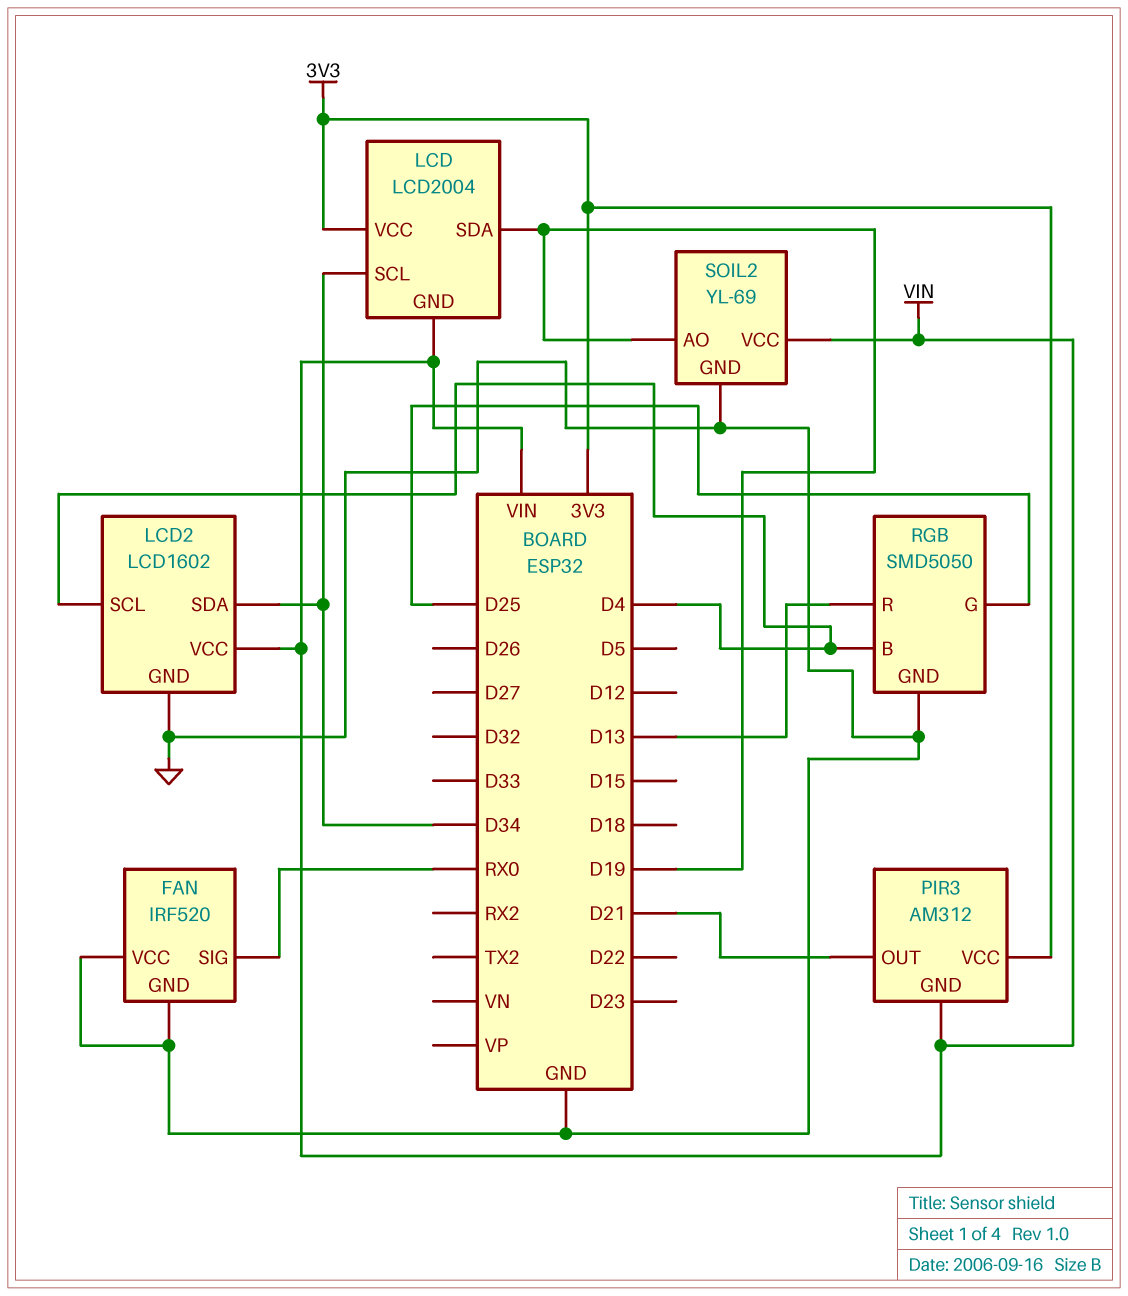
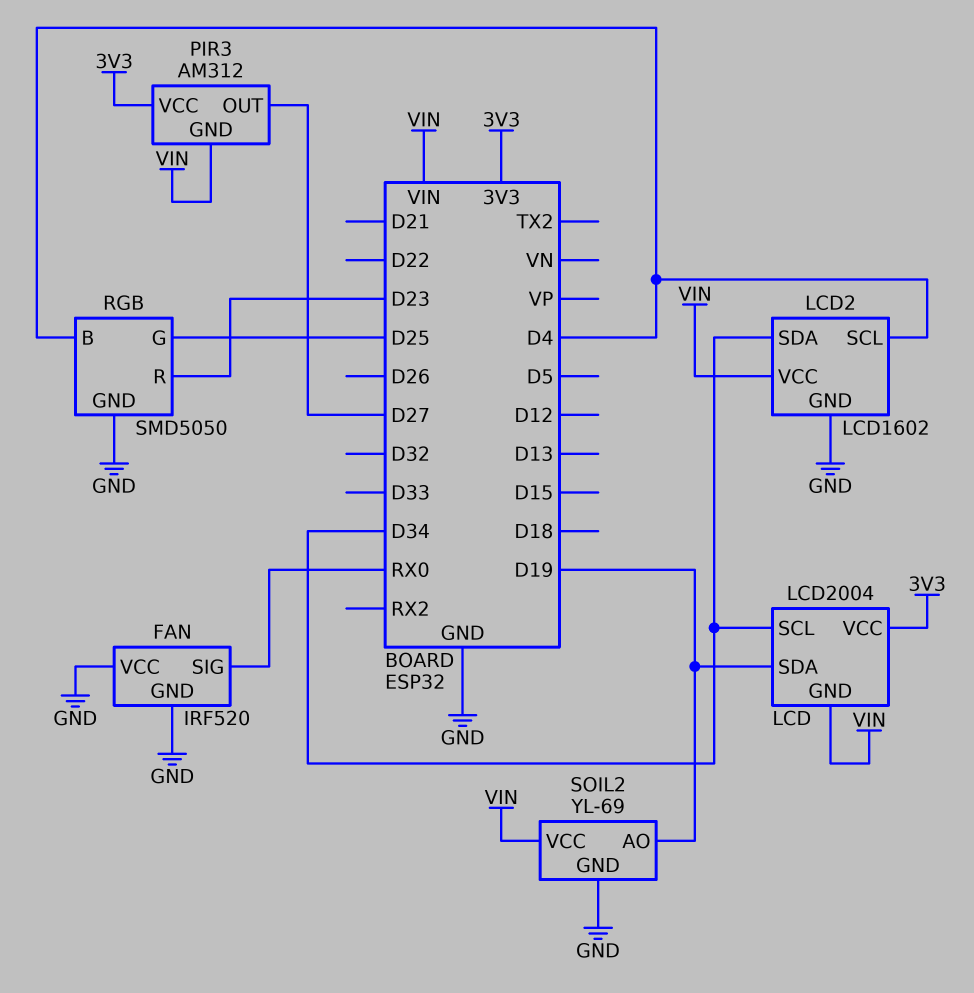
PIR3 pin OUT: D21 -> D27
RGB pin R: D13 -> D23

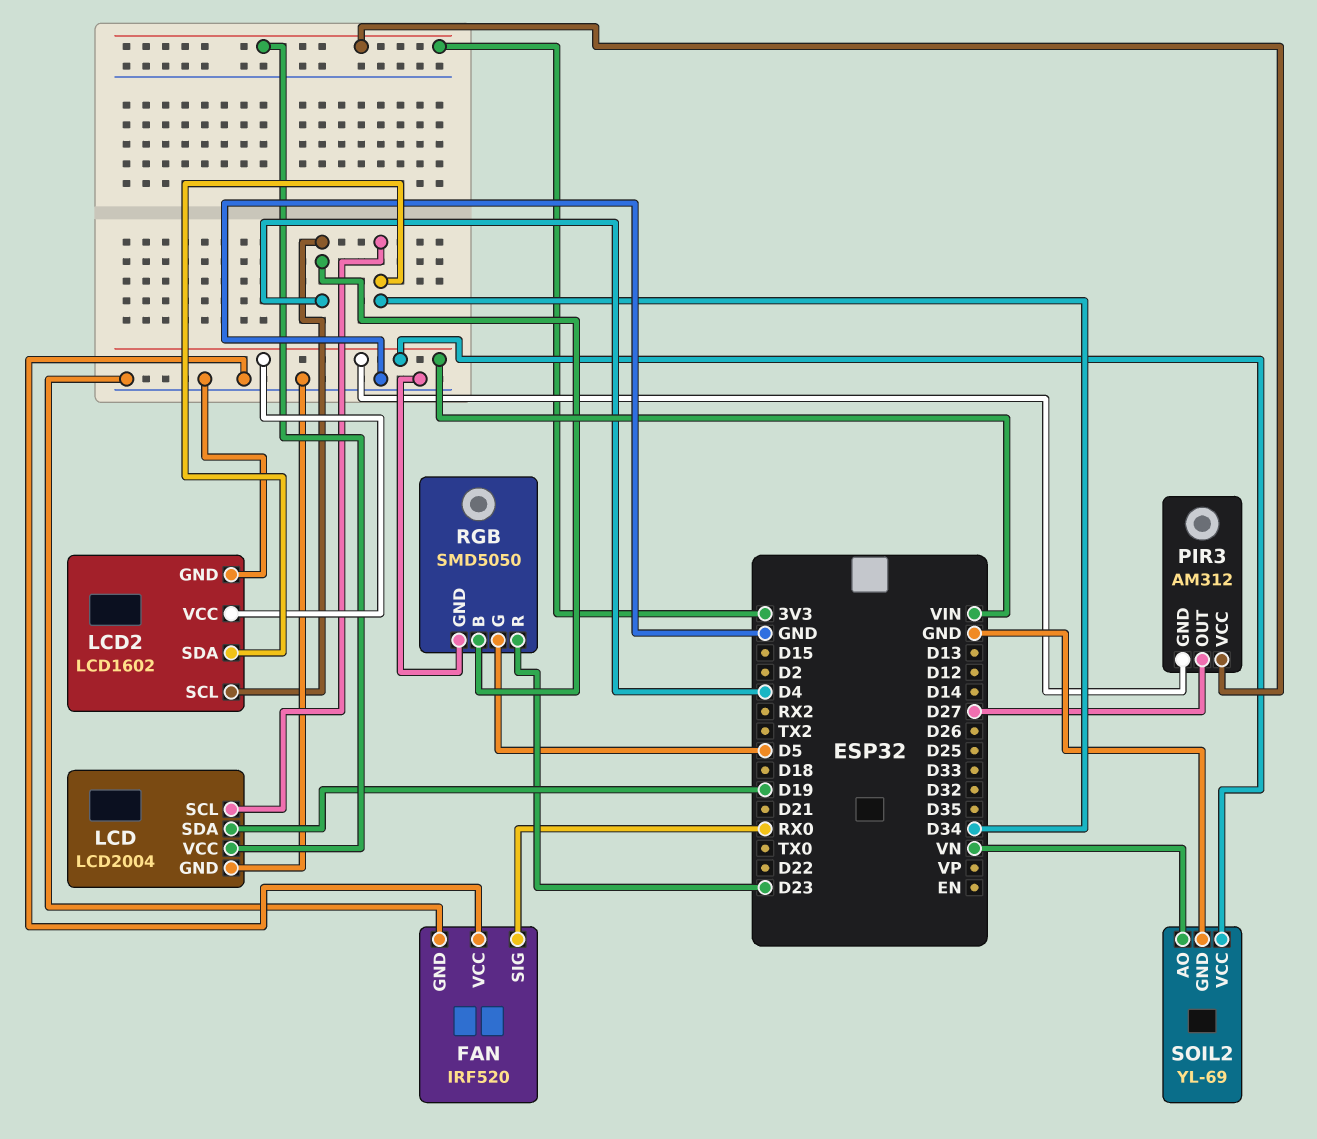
LCD pin GND: VIN -> GND
RGB pin G: D25 -> D5
SOIL2 pin AO: D19 -> VN

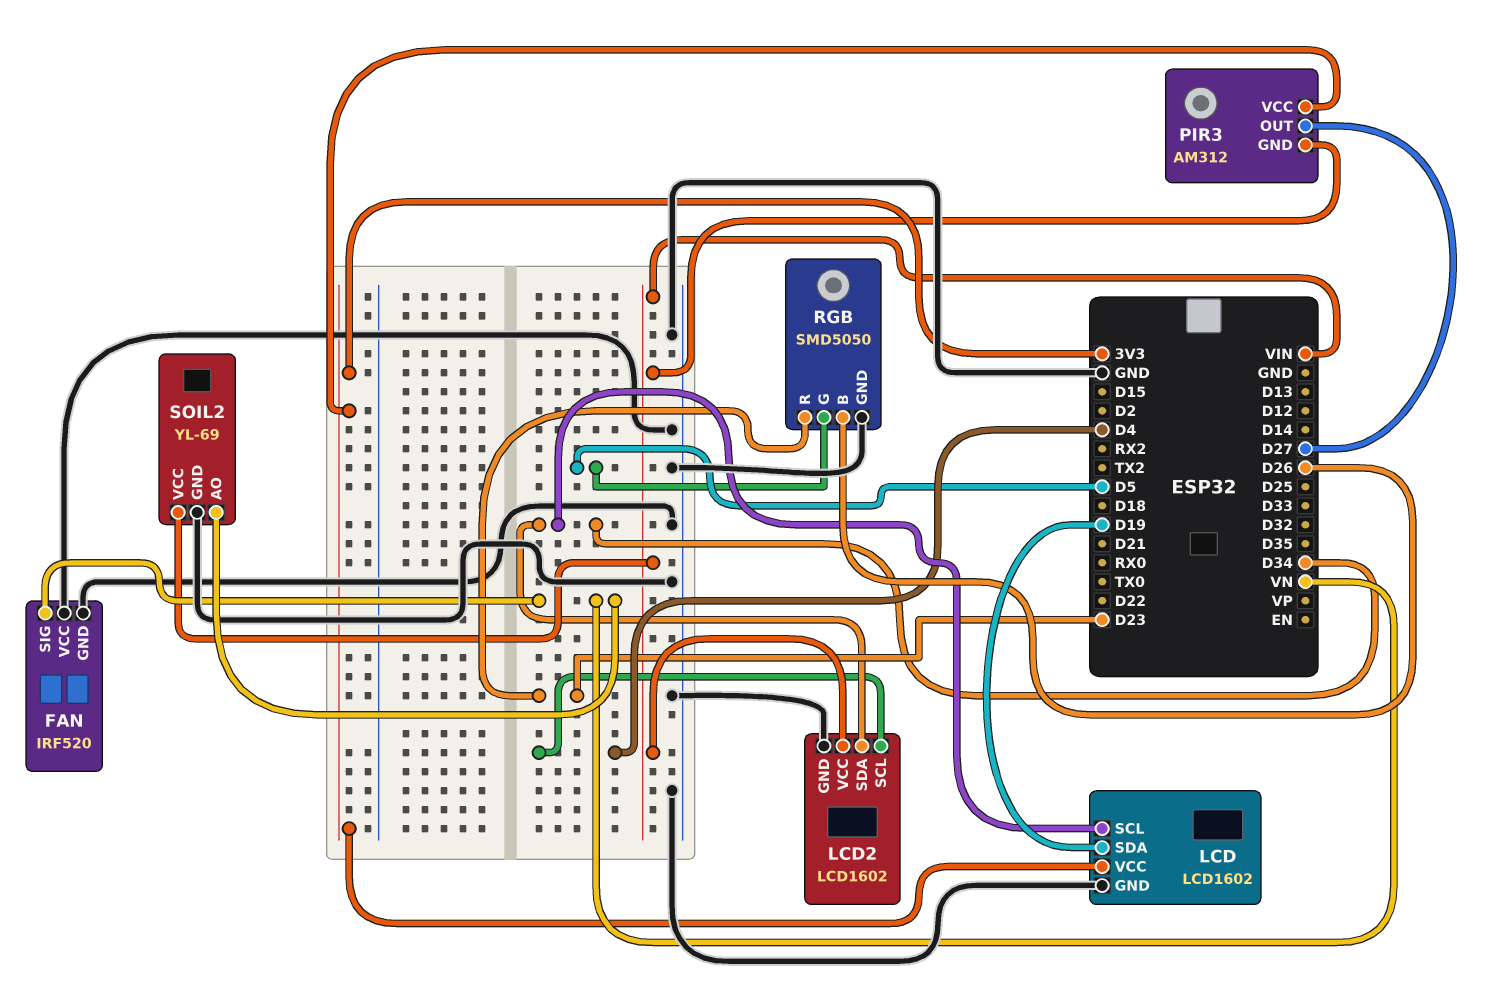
FAN pin SIG: RX0 -> VN
LCD: LCD2004 -> LCD1602
RGB pin B: D4 -> D26

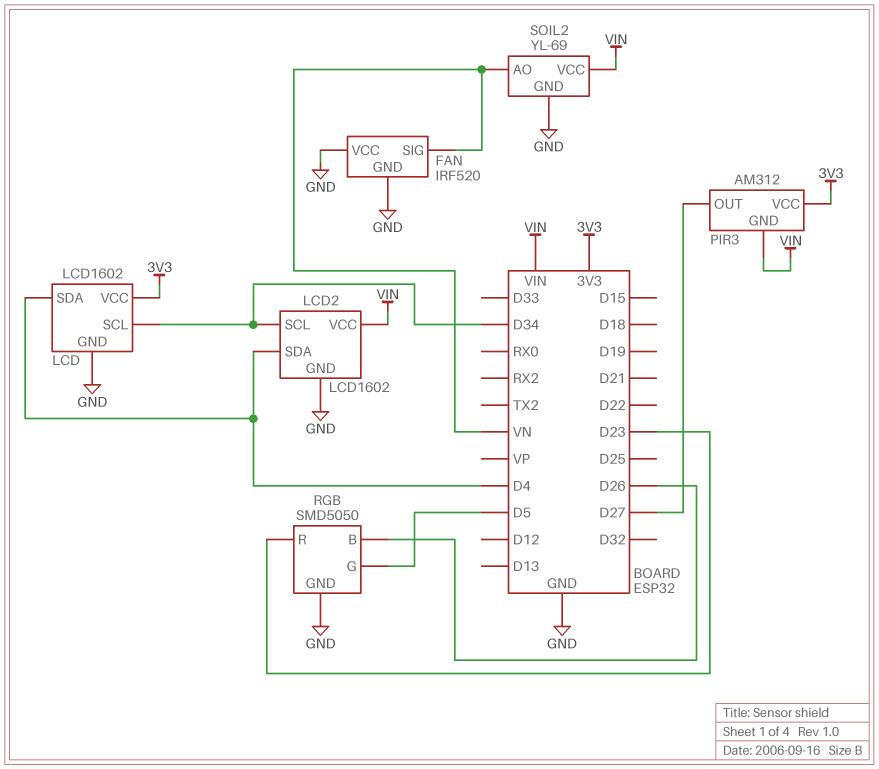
LCD pin SDA: D19 -> D4
LCD2 pin SCL: D4 -> D34
LCD2 pin SDA: D34 -> D4

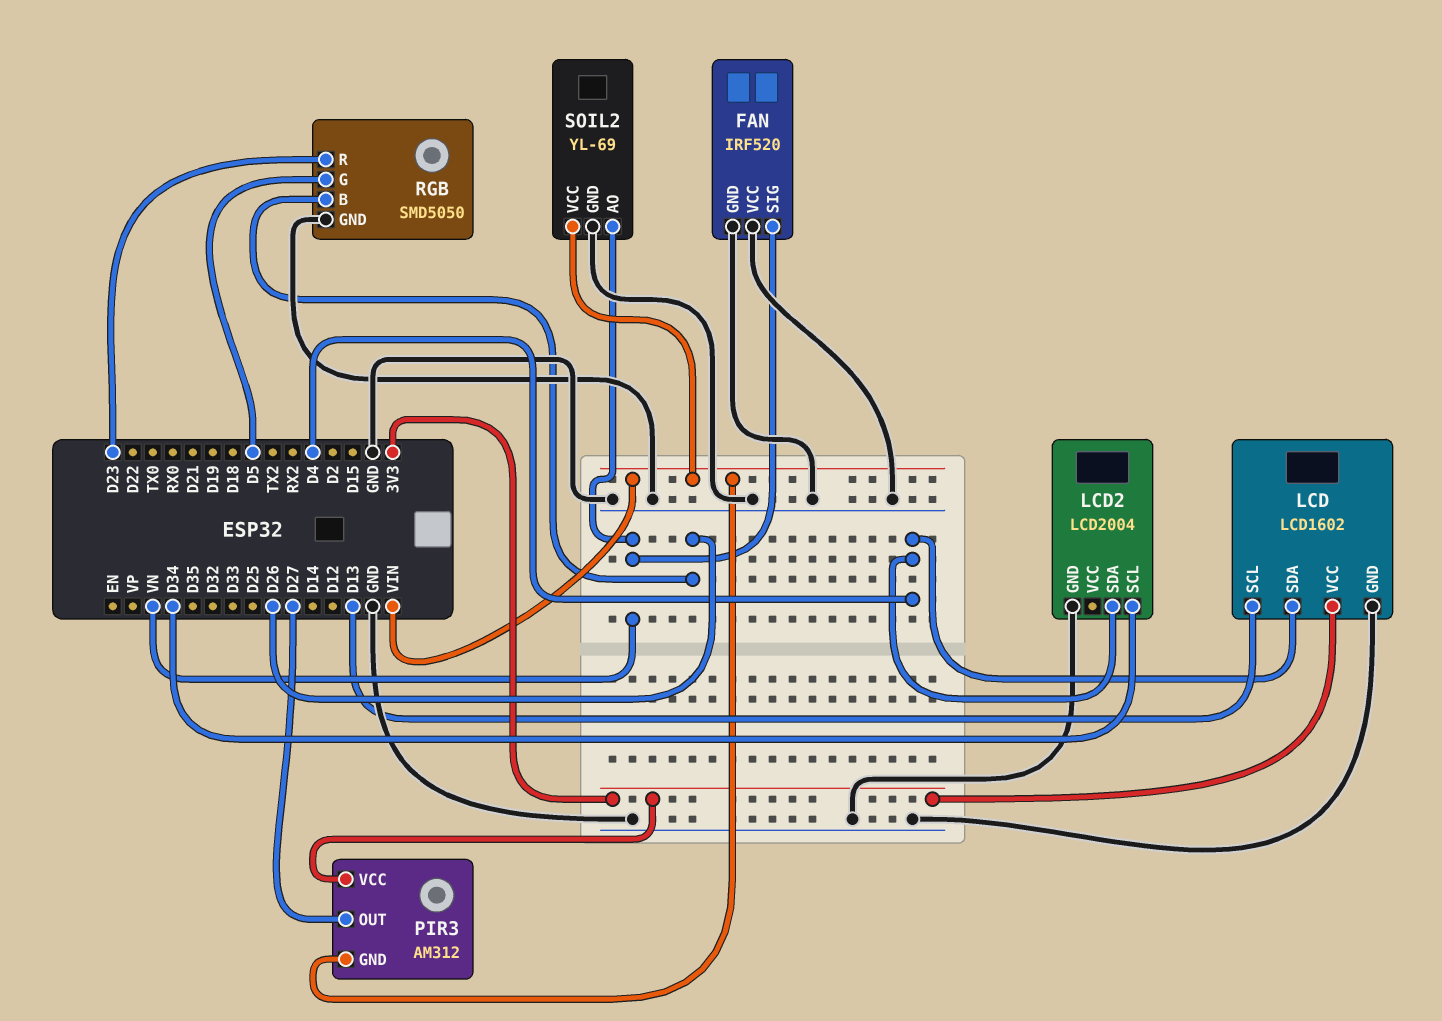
LCD pin SCL: D34 -> D13
LCD2: LCD1602 -> LCD2004
LCD2 pin VCC: VIN -> none

